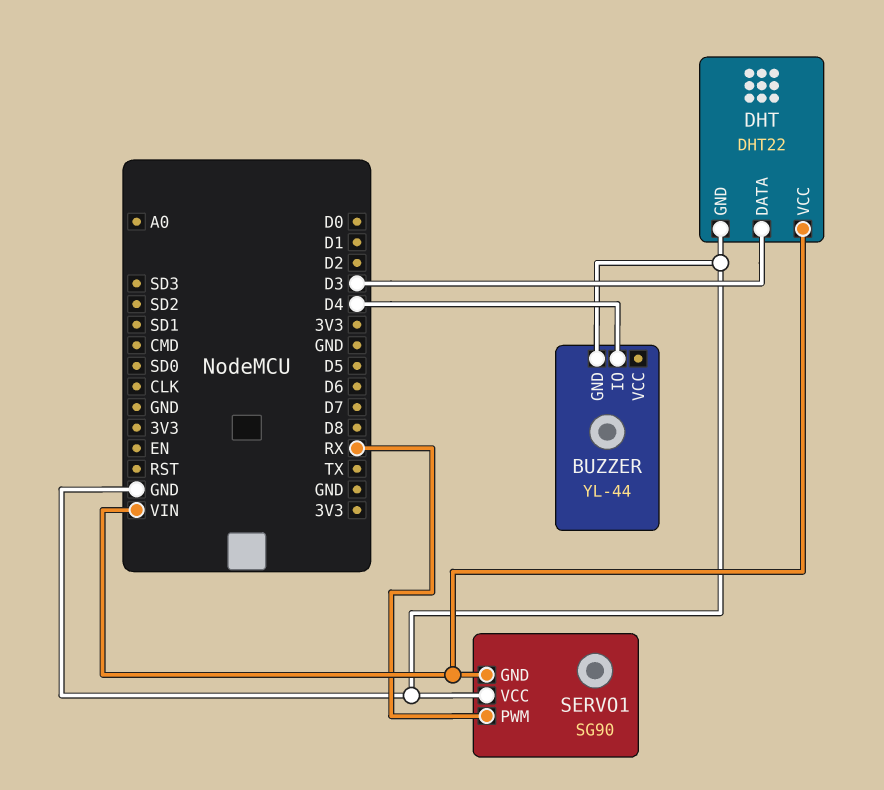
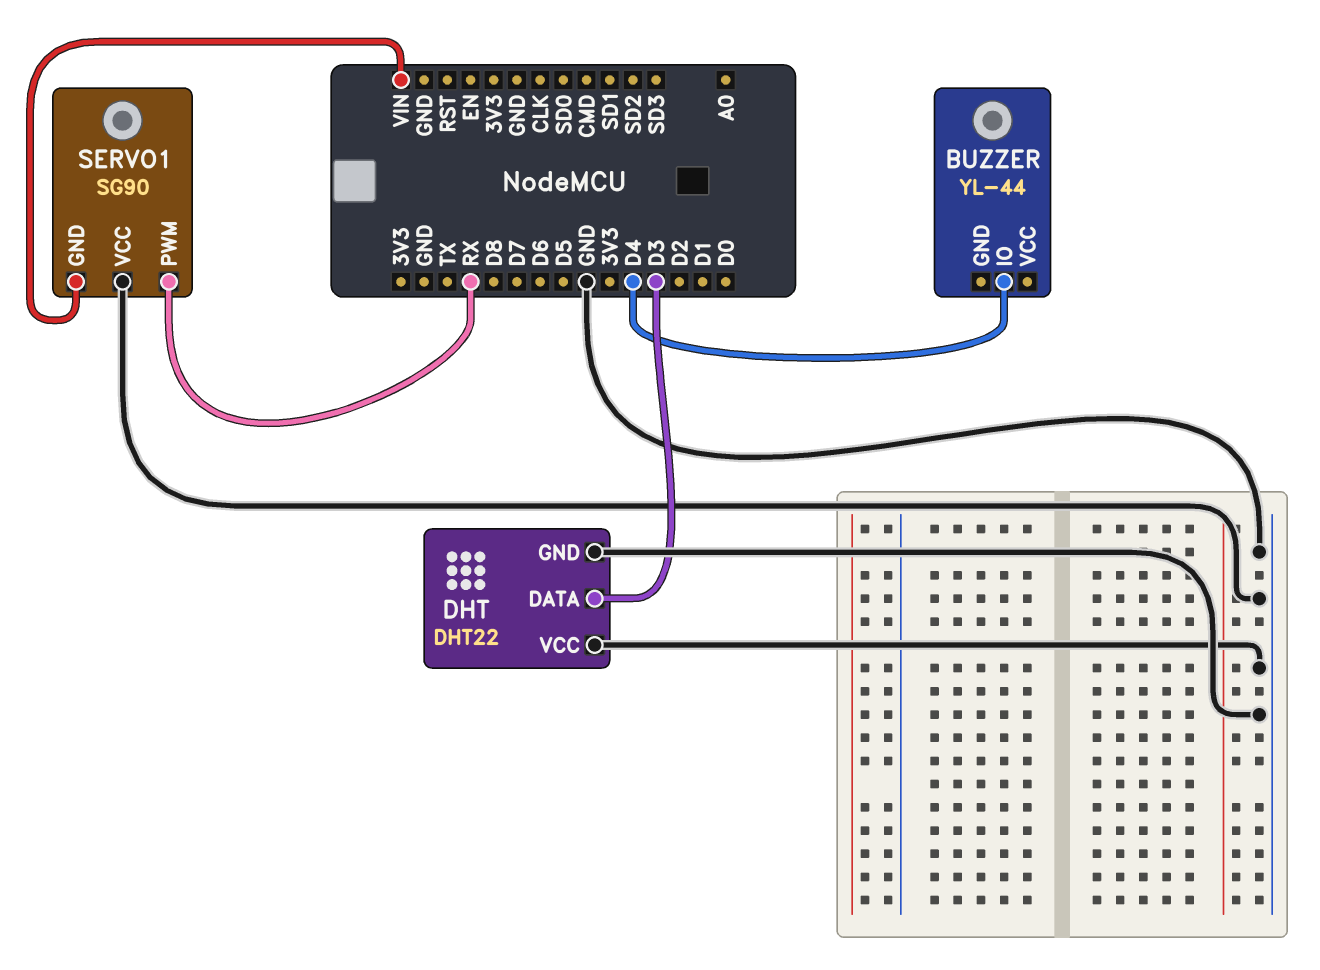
BUZZER pin GND: GND -> none
DHT pin VCC: VIN -> GND

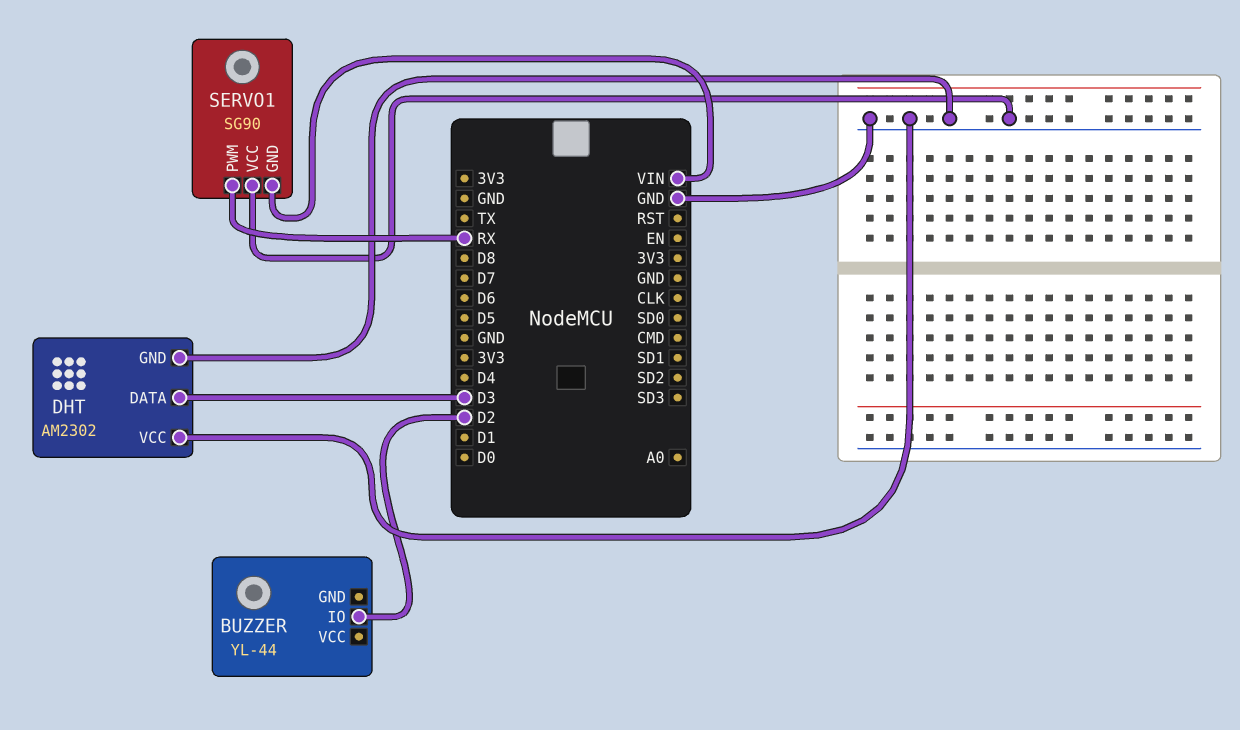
BUZZER pin IO: D4 -> D2
DHT: DHT22 -> AM2302

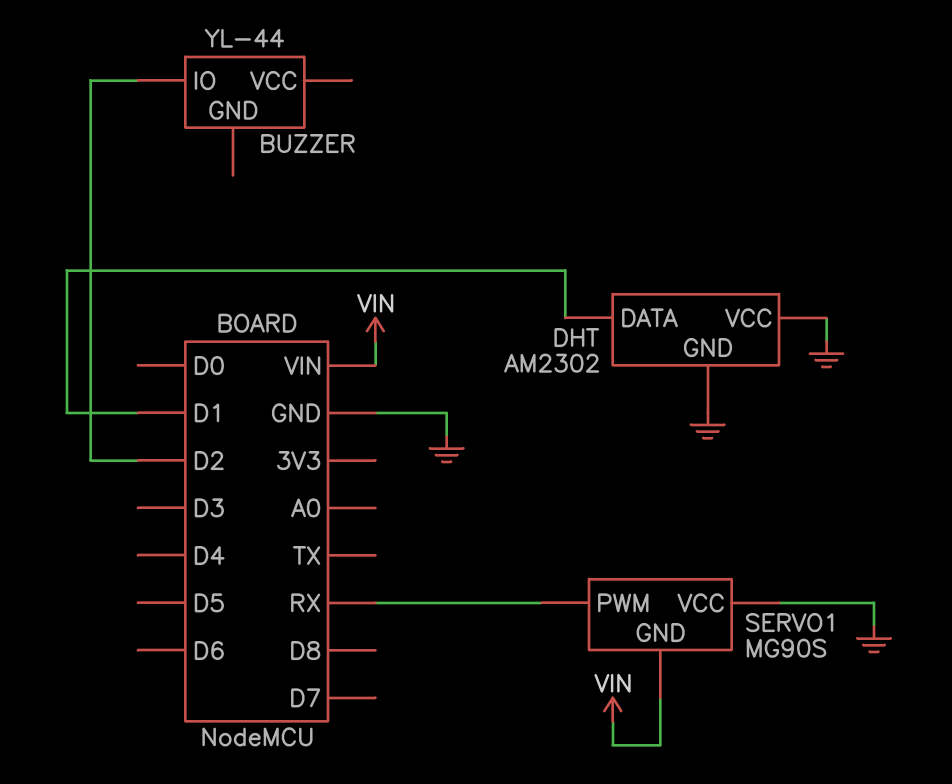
DHT pin DATA: D3 -> D1
SERVO1: SG90 -> MG90S

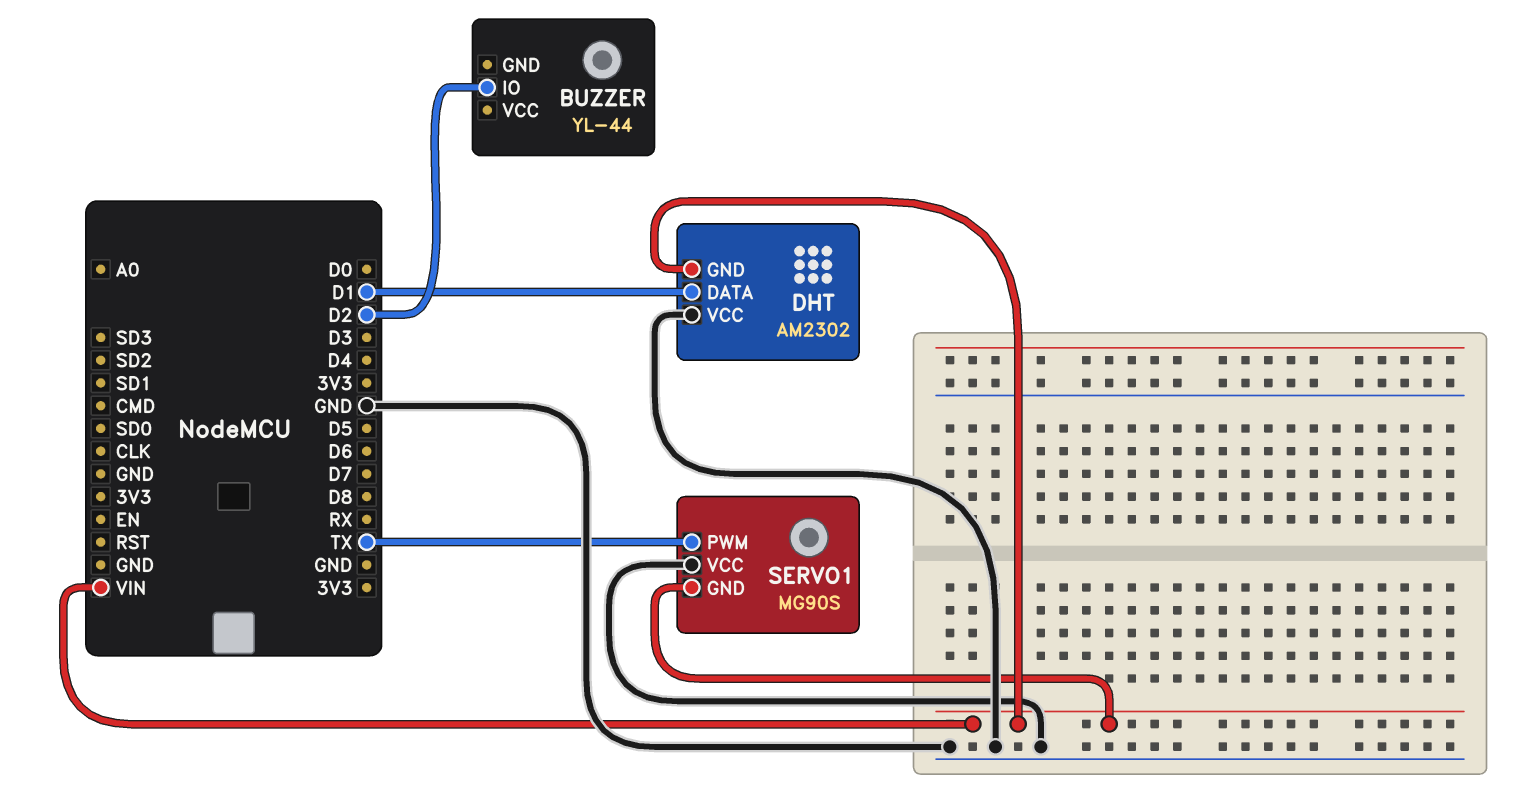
DHT pin GND: GND -> VIN
SERVO1 pin PWM: RX -> TX

